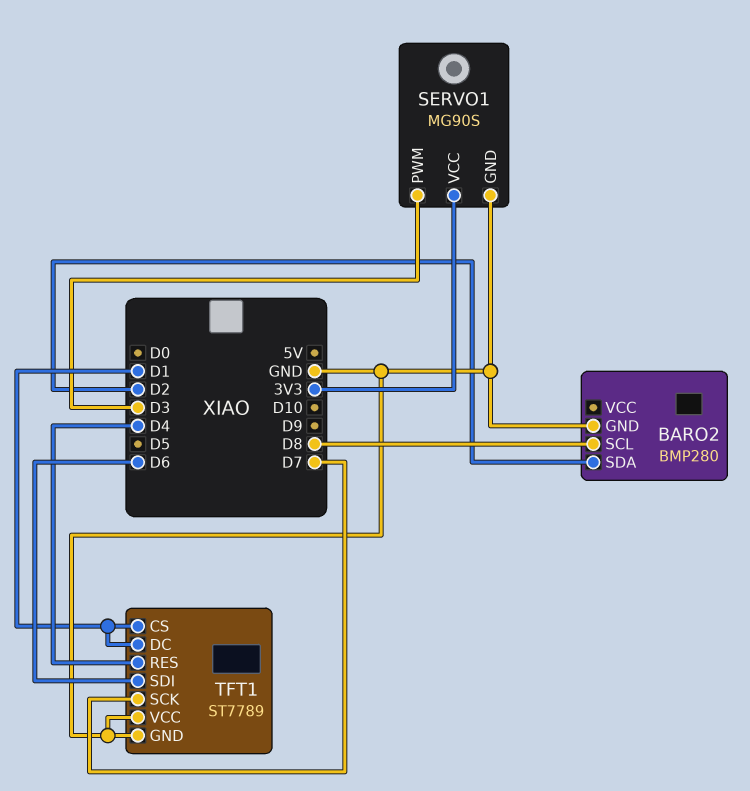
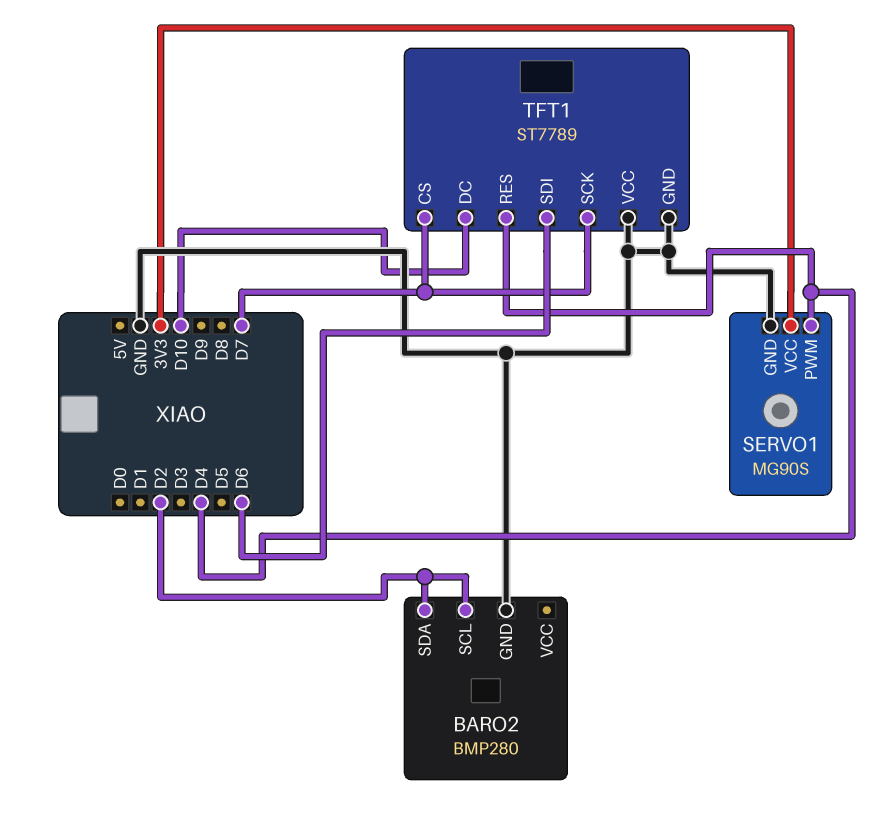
BARO2 pin SCL: D8 -> D2
SERVO1 pin PWM: D3 -> D4
TFT1 pin CS: D1 -> D7
TFT1 pin DC: D1 -> D10

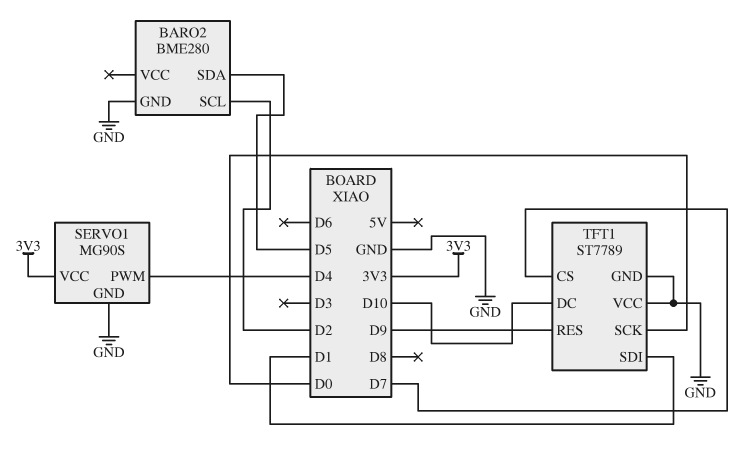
BARO2: BMP280 -> BME280
BARO2 pin SDA: D2 -> D5
TFT1 pin RES: D4 -> D9
TFT1 pin SCK: D7 -> D0
TFT1 pin SDI: D6 -> D1

